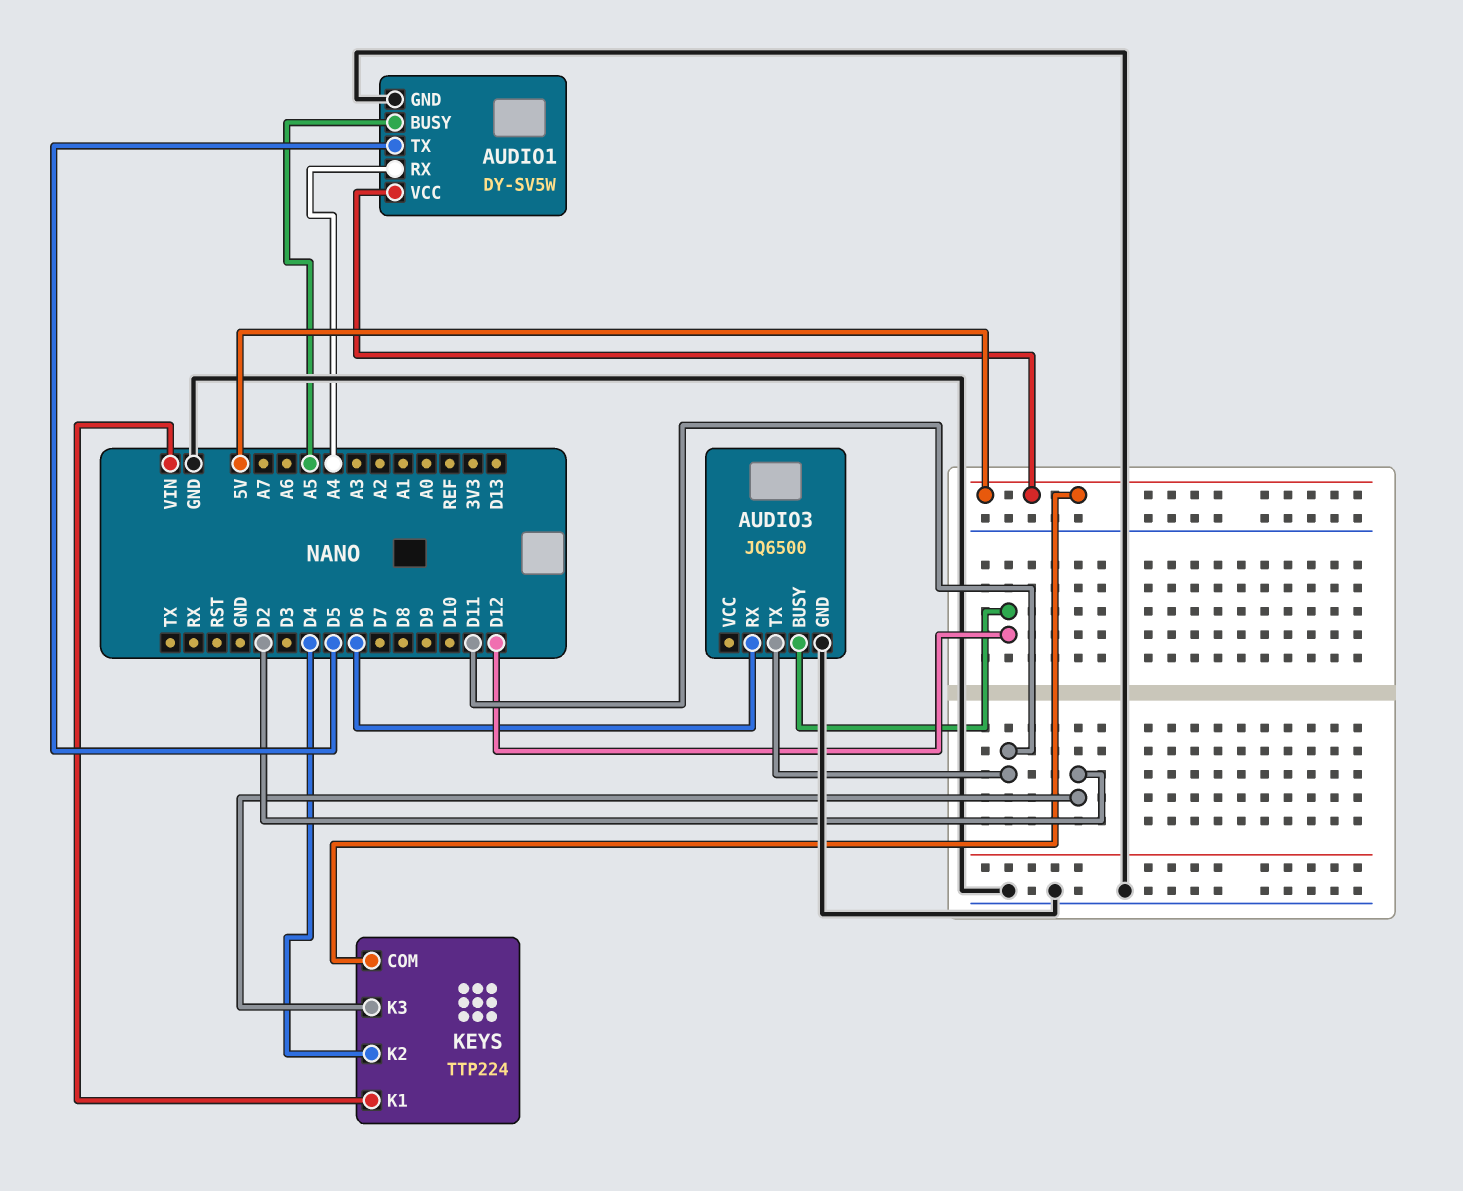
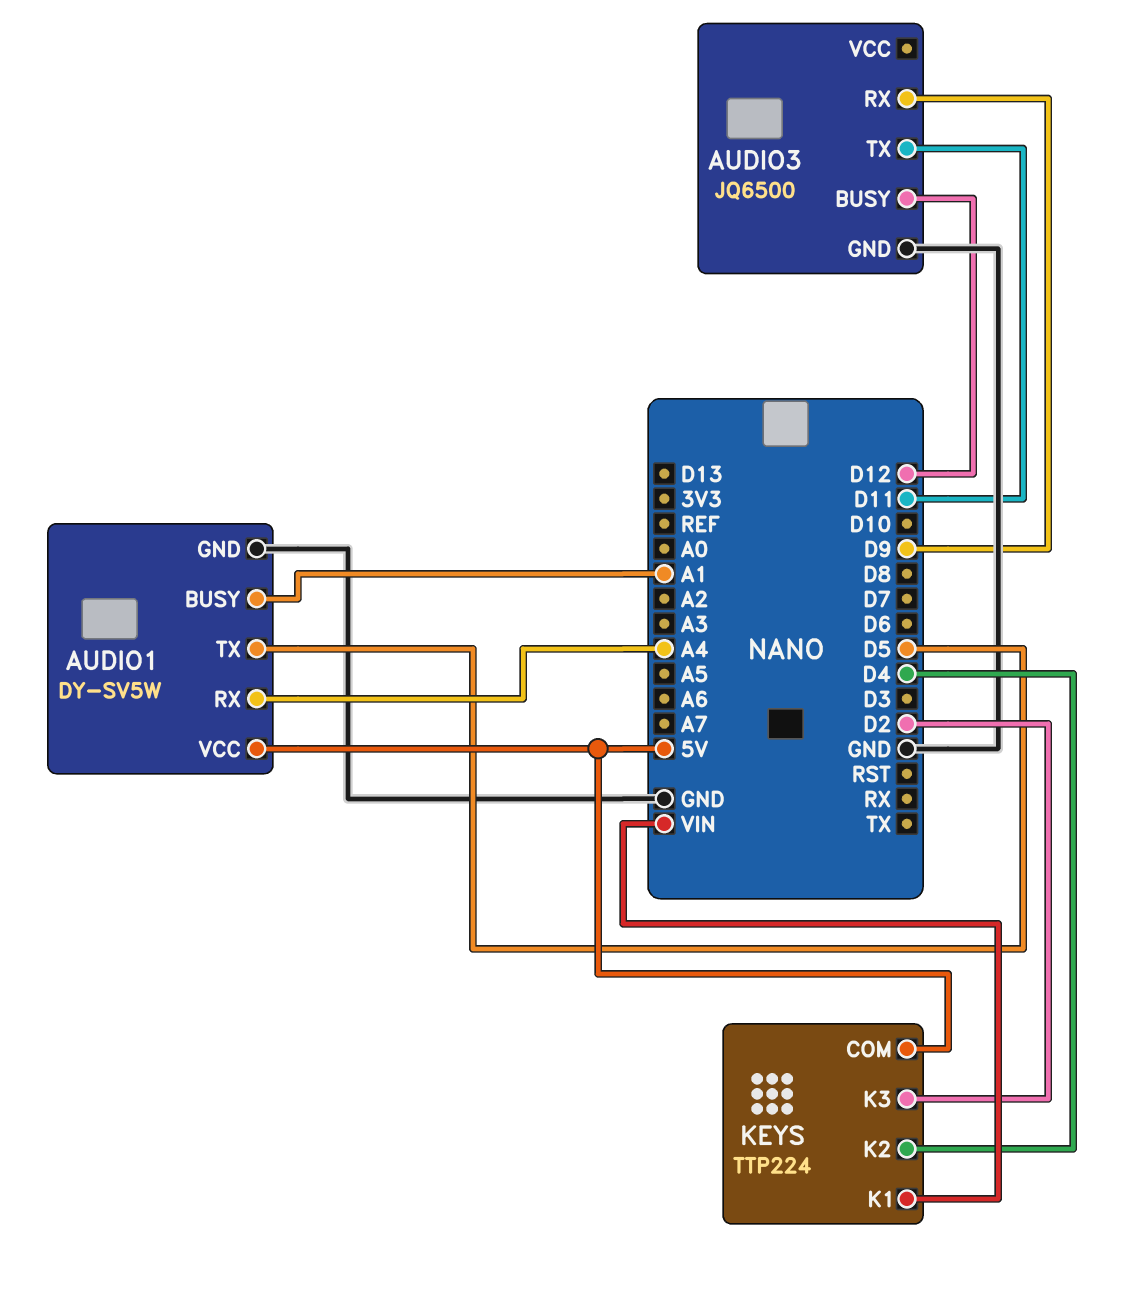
AUDIO1 pin BUSY: A5 -> A1
AUDIO3 pin RX: D6 -> D9

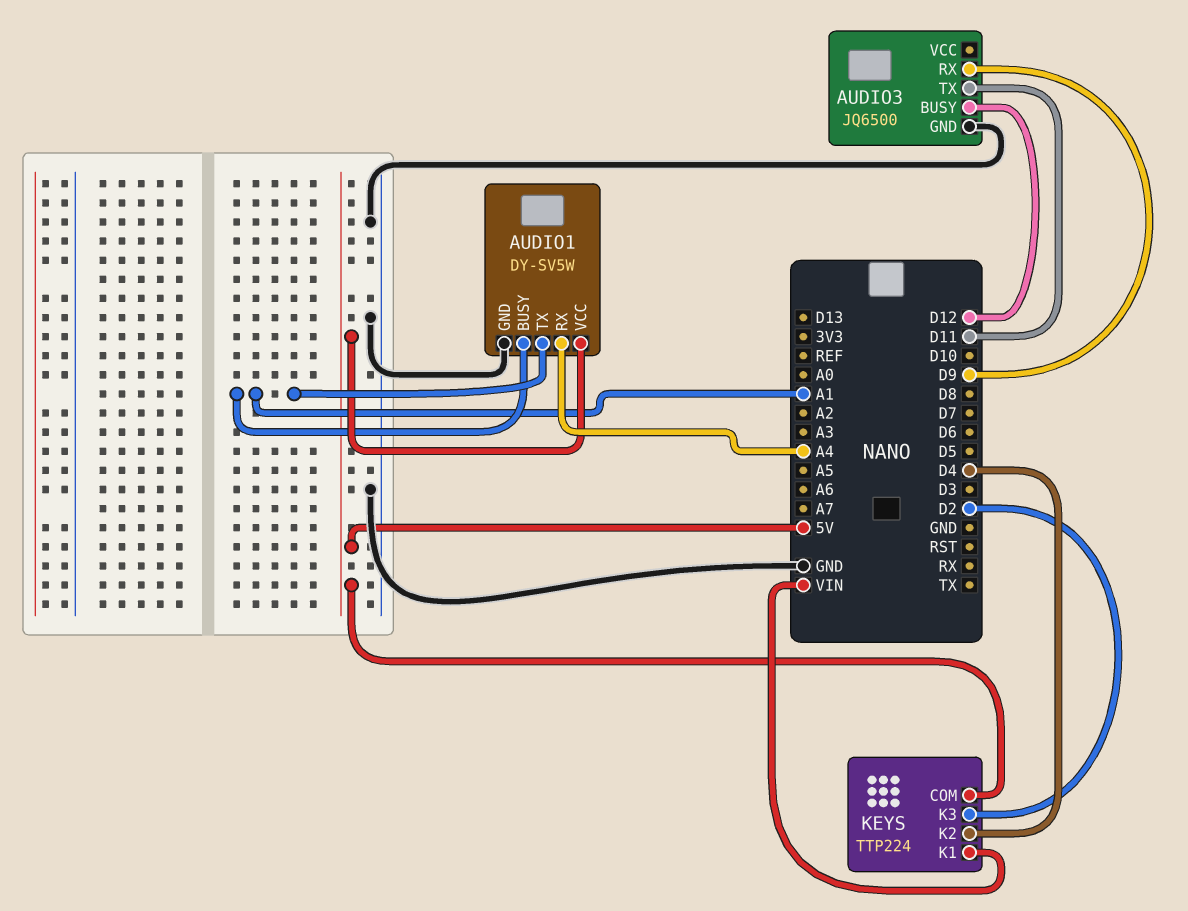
AUDIO1 pin TX: D5 -> A1

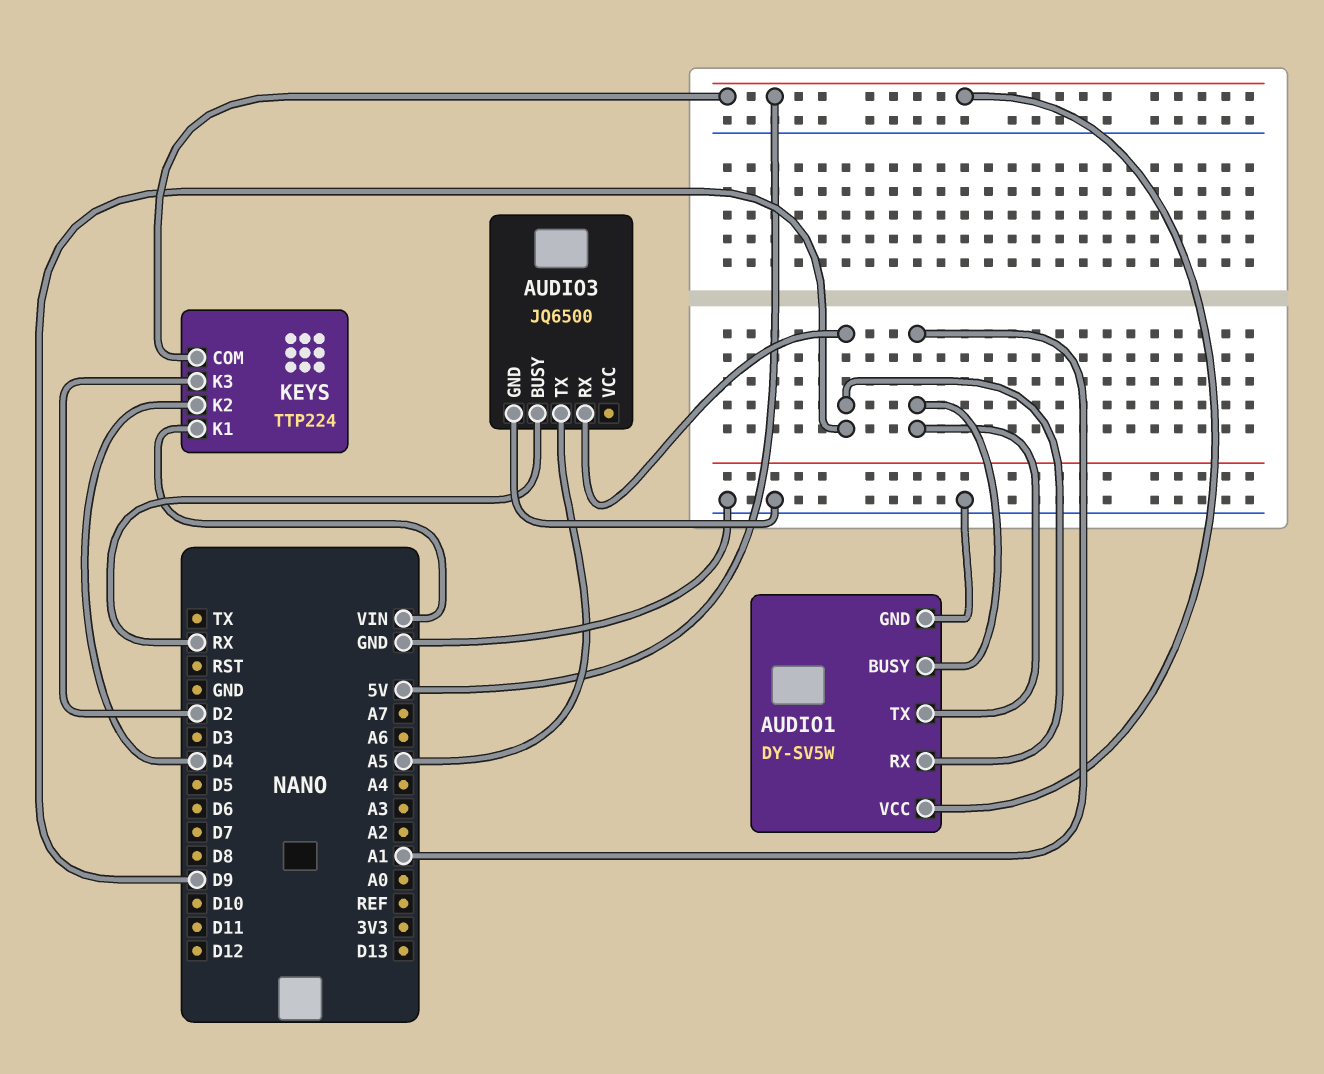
AUDIO1 pin RX: A4 -> D9
AUDIO3 pin BUSY: D12 -> RX
AUDIO3 pin TX: D11 -> A5

